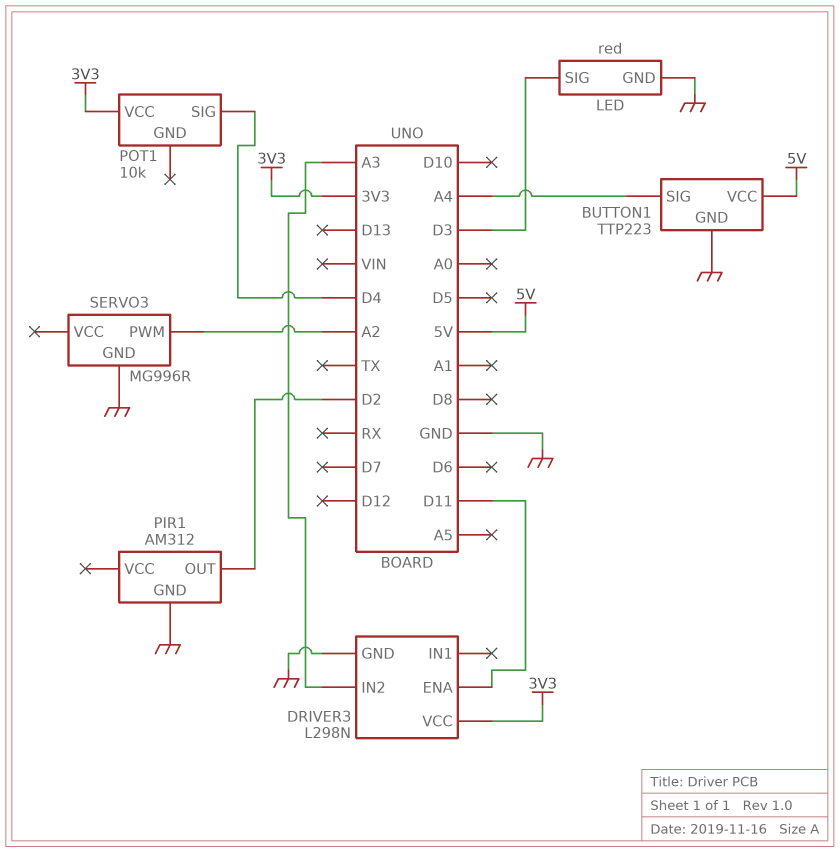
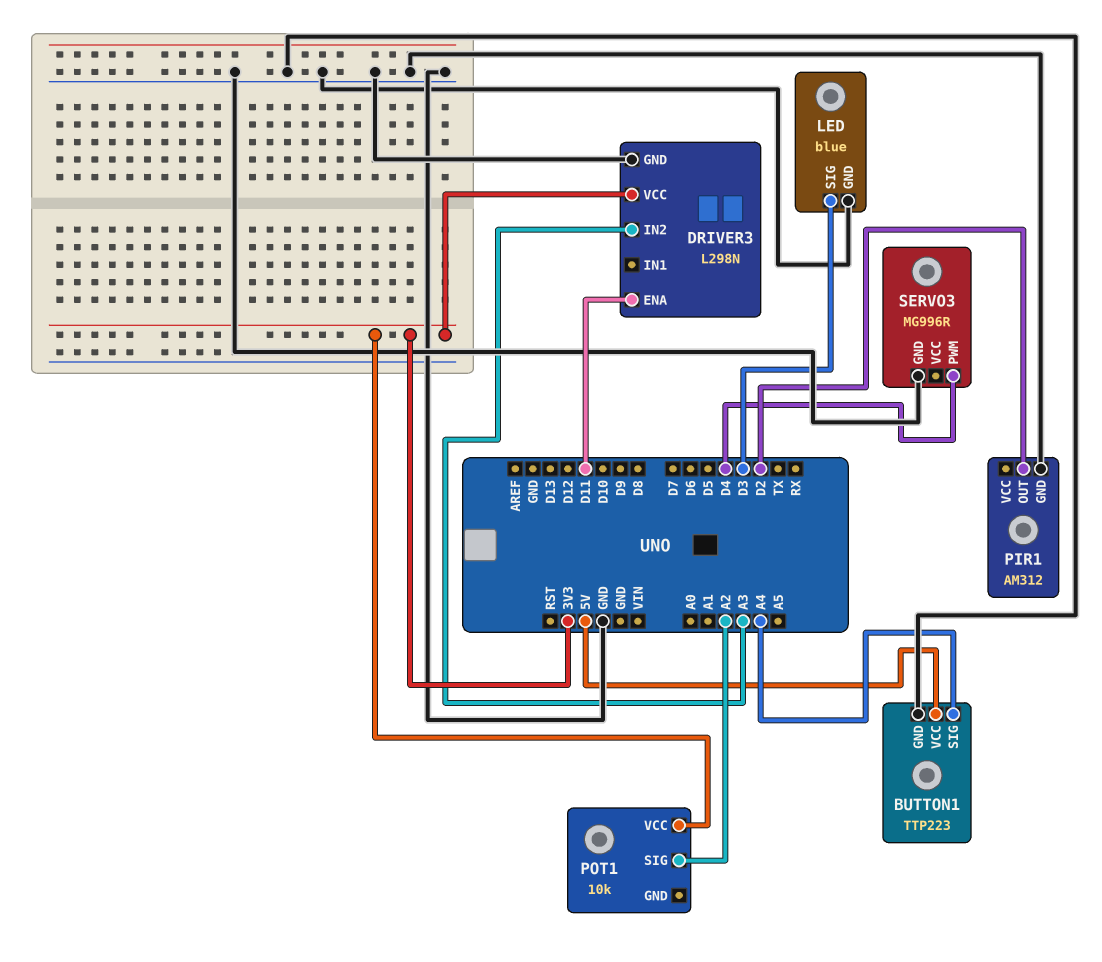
LED: red -> blue
POT1 pin SIG: D4 -> A2
SERVO3 pin PWM: A2 -> D4

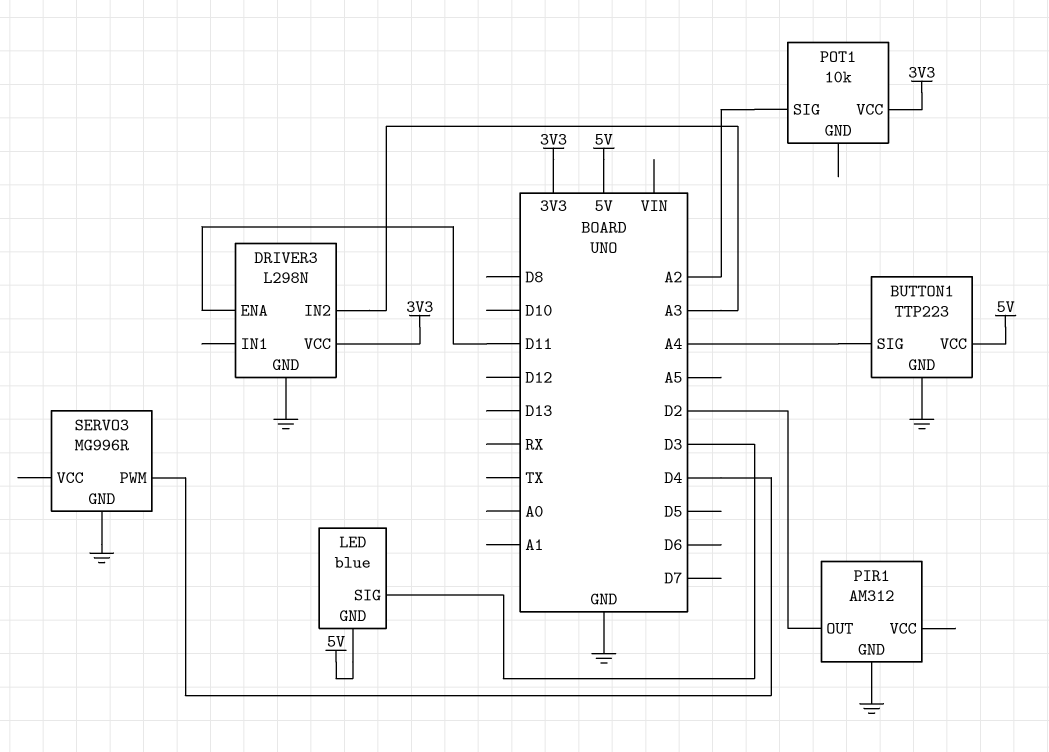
LED pin GND: GND -> 5V

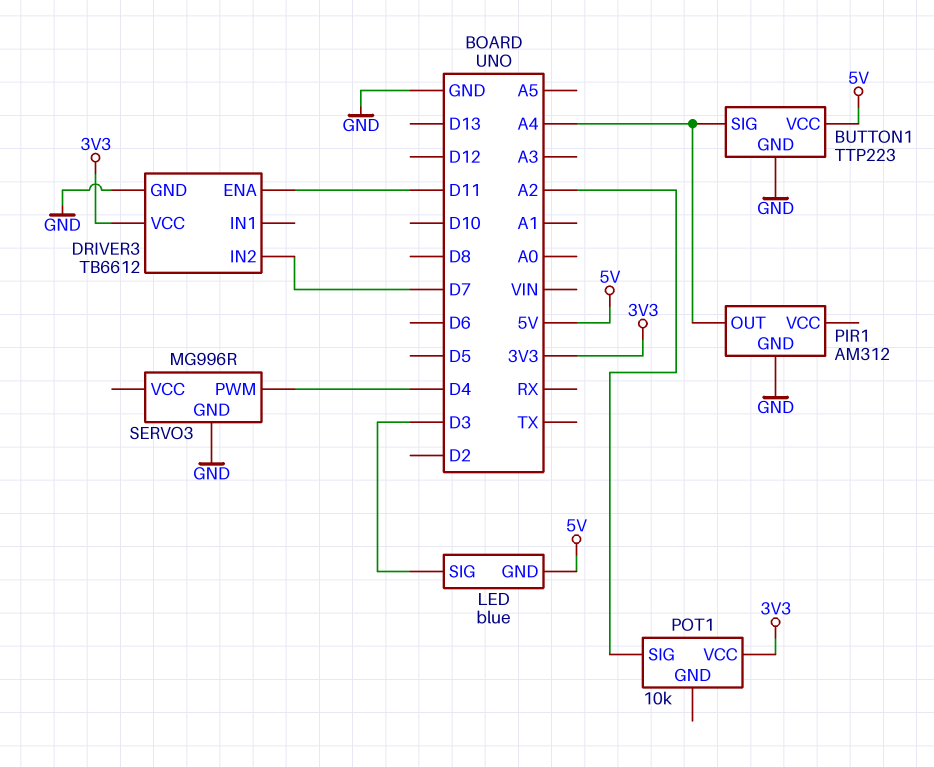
DRIVER3: L298N -> TB6612
DRIVER3 pin IN2: A3 -> D7
PIR1 pin OUT: D2 -> A4

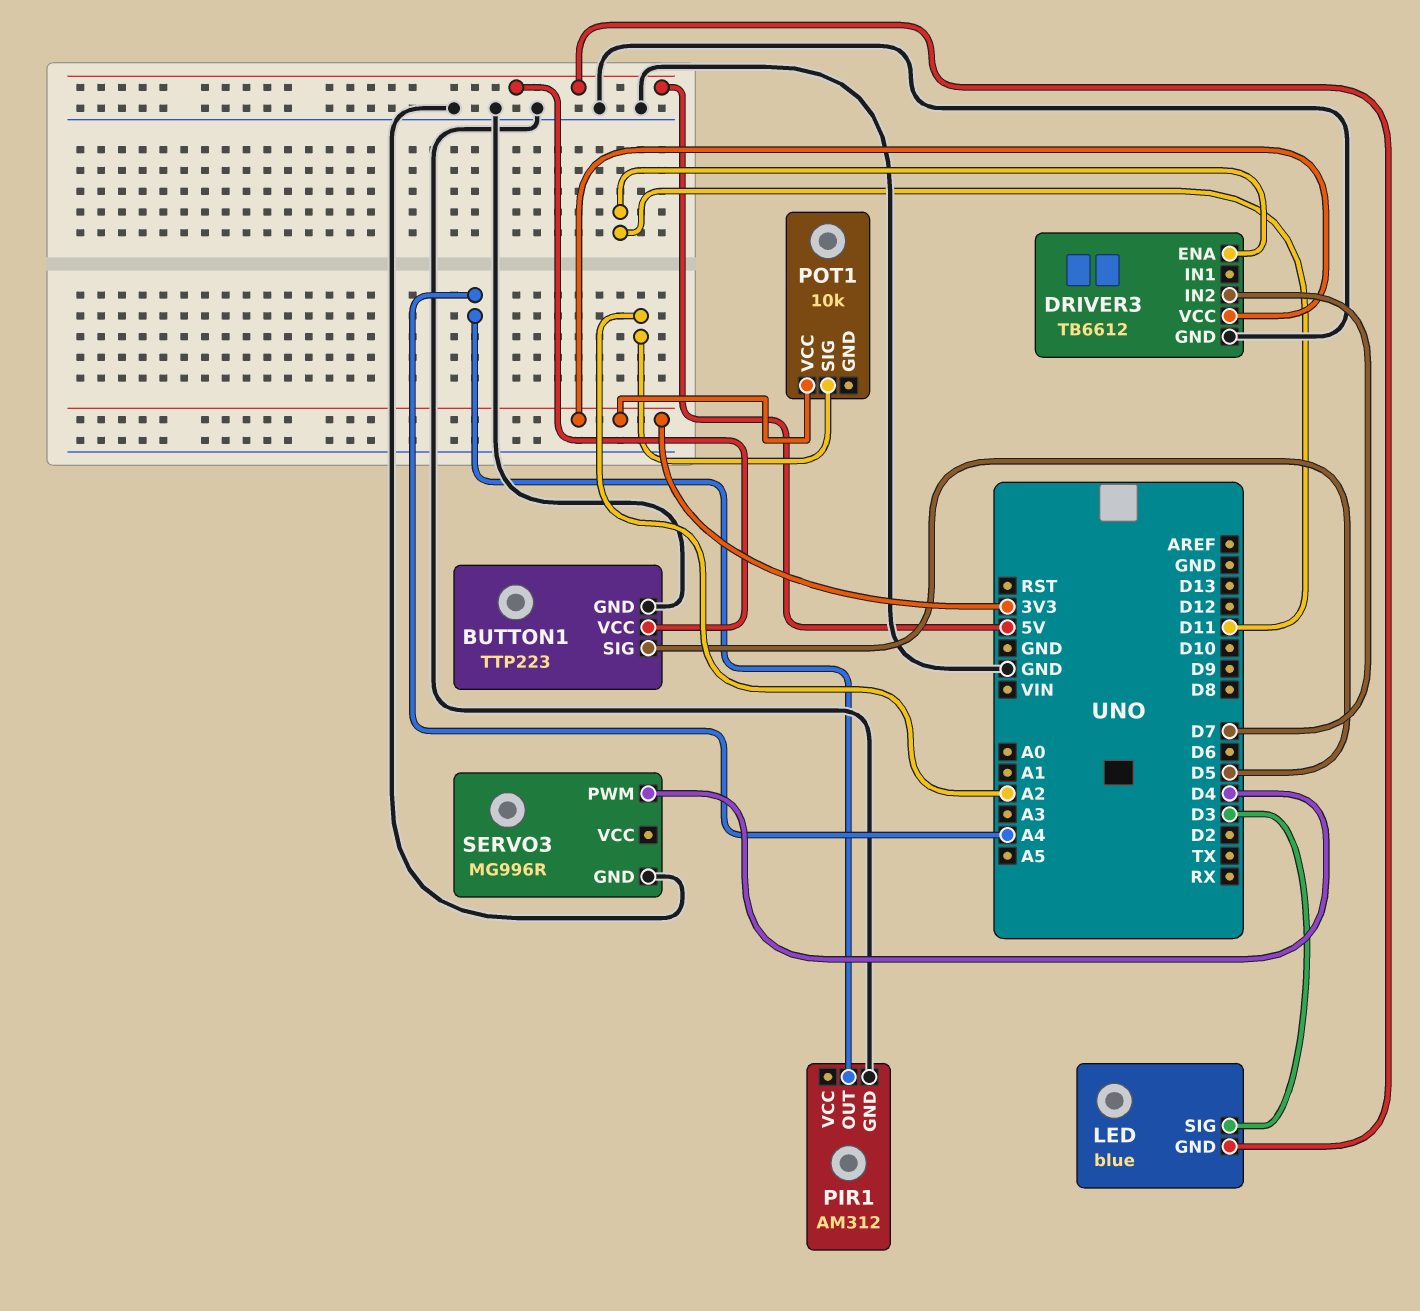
BUTTON1 pin SIG: A4 -> D5

